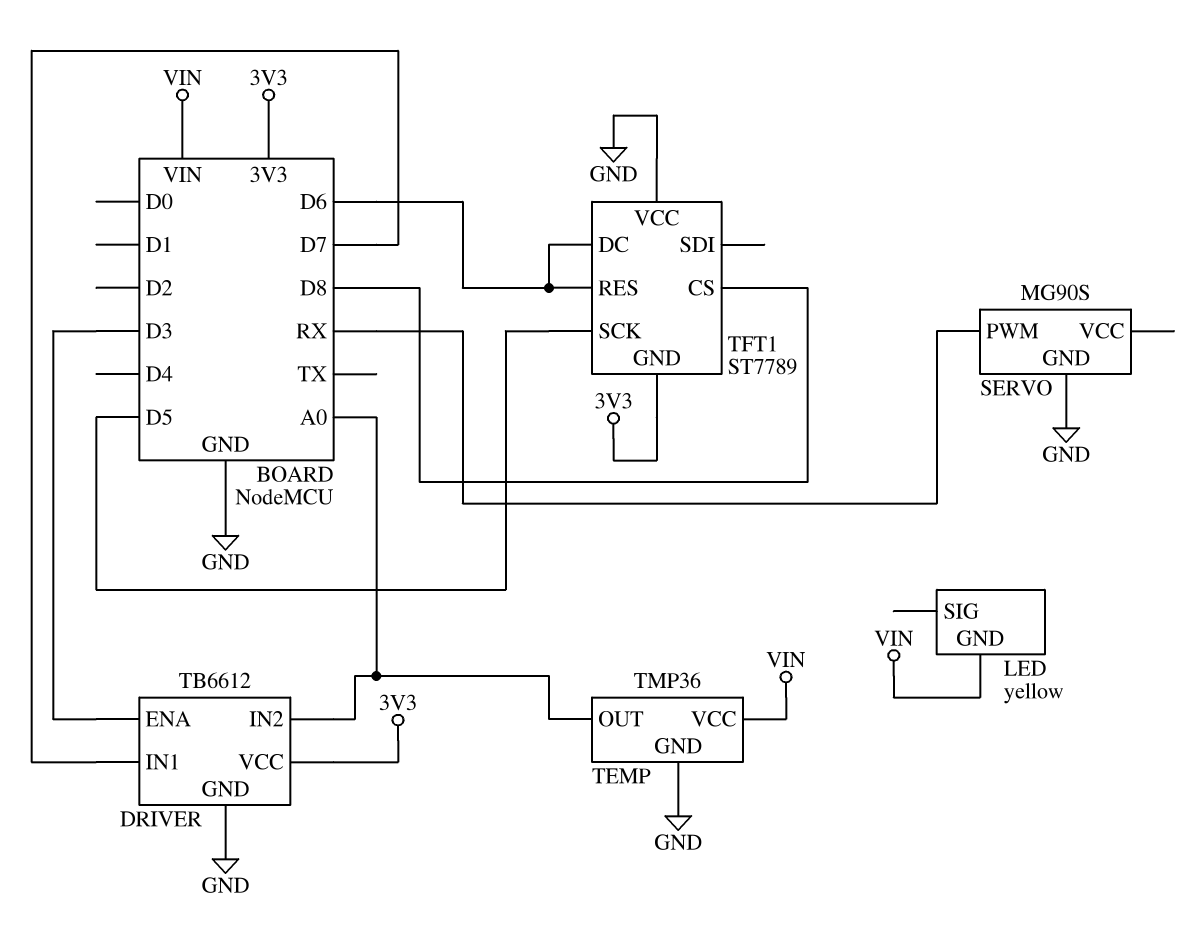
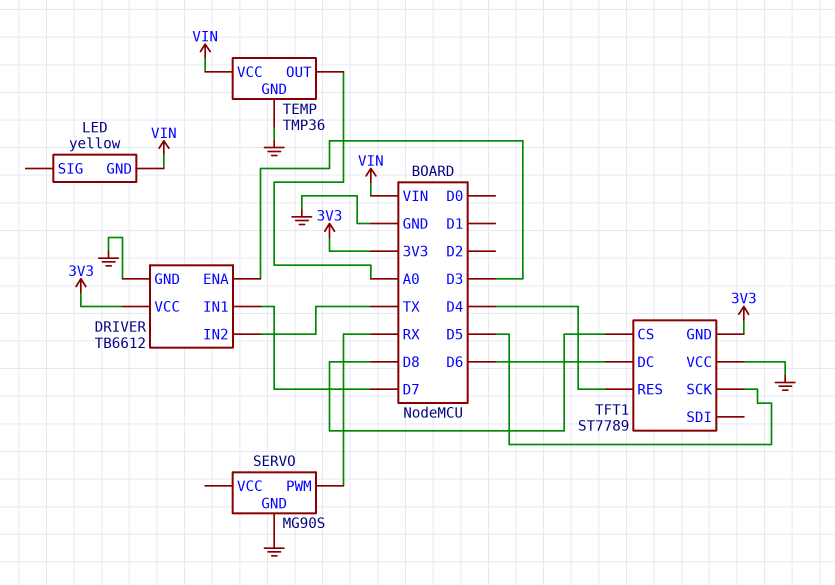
DRIVER pin IN2: A0 -> TX
TFT1 pin RES: D6 -> D4

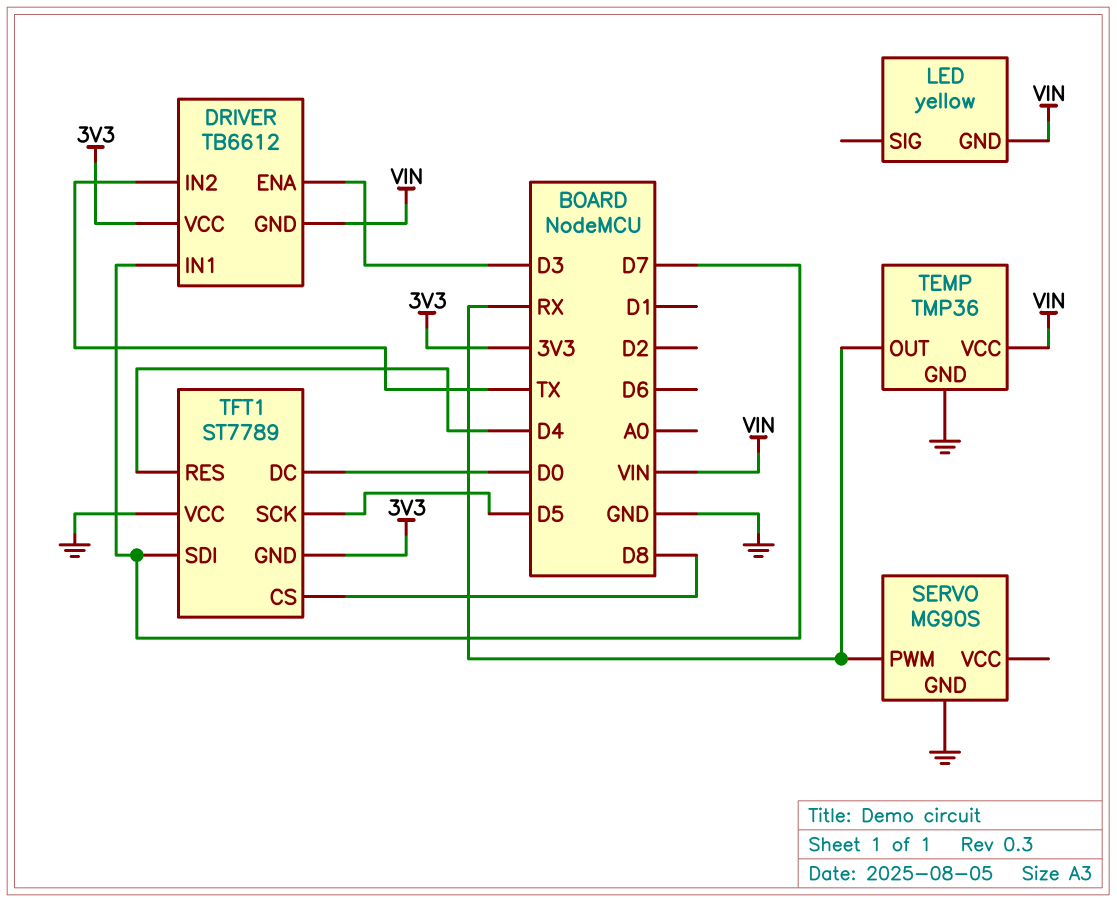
DRIVER pin GND: GND -> VIN
TEMP pin OUT: A0 -> RX
TFT1 pin DC: D6 -> D0
TFT1 pin SDI: none -> D7

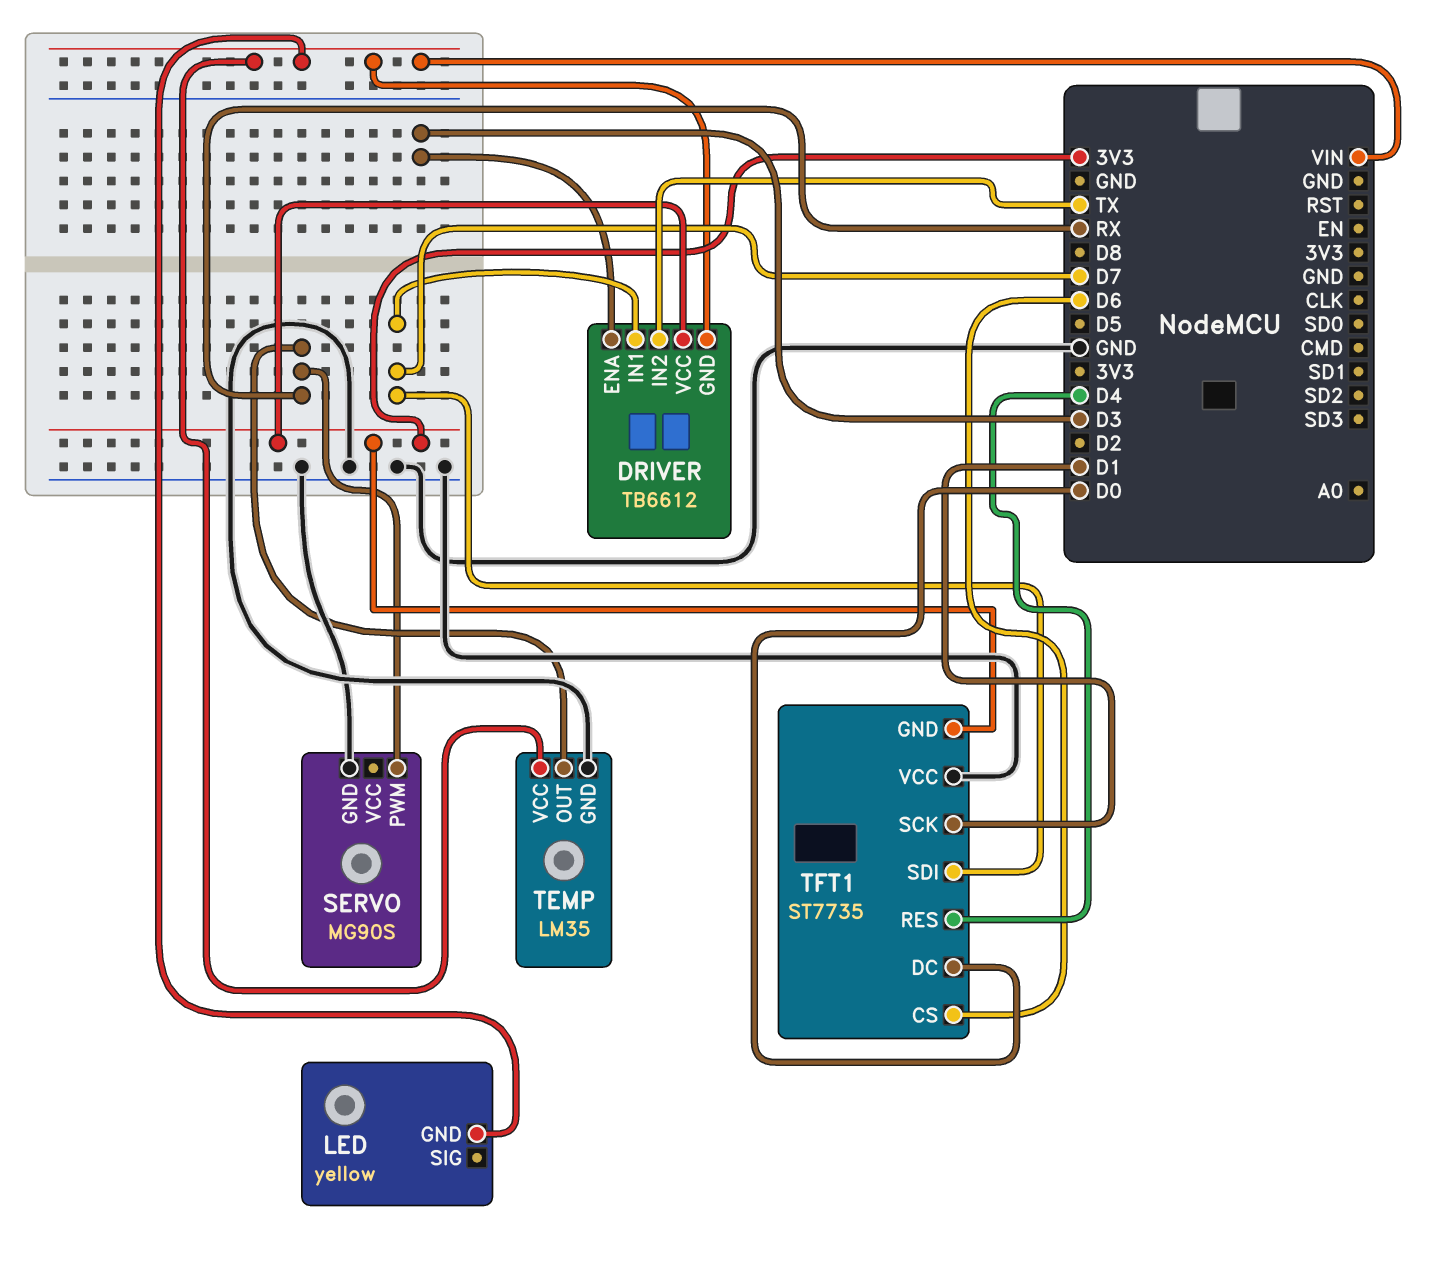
TEMP: TMP36 -> LM35
TFT1: ST7789 -> ST7735
TFT1 pin CS: D8 -> D6
TFT1 pin SCK: D5 -> D1

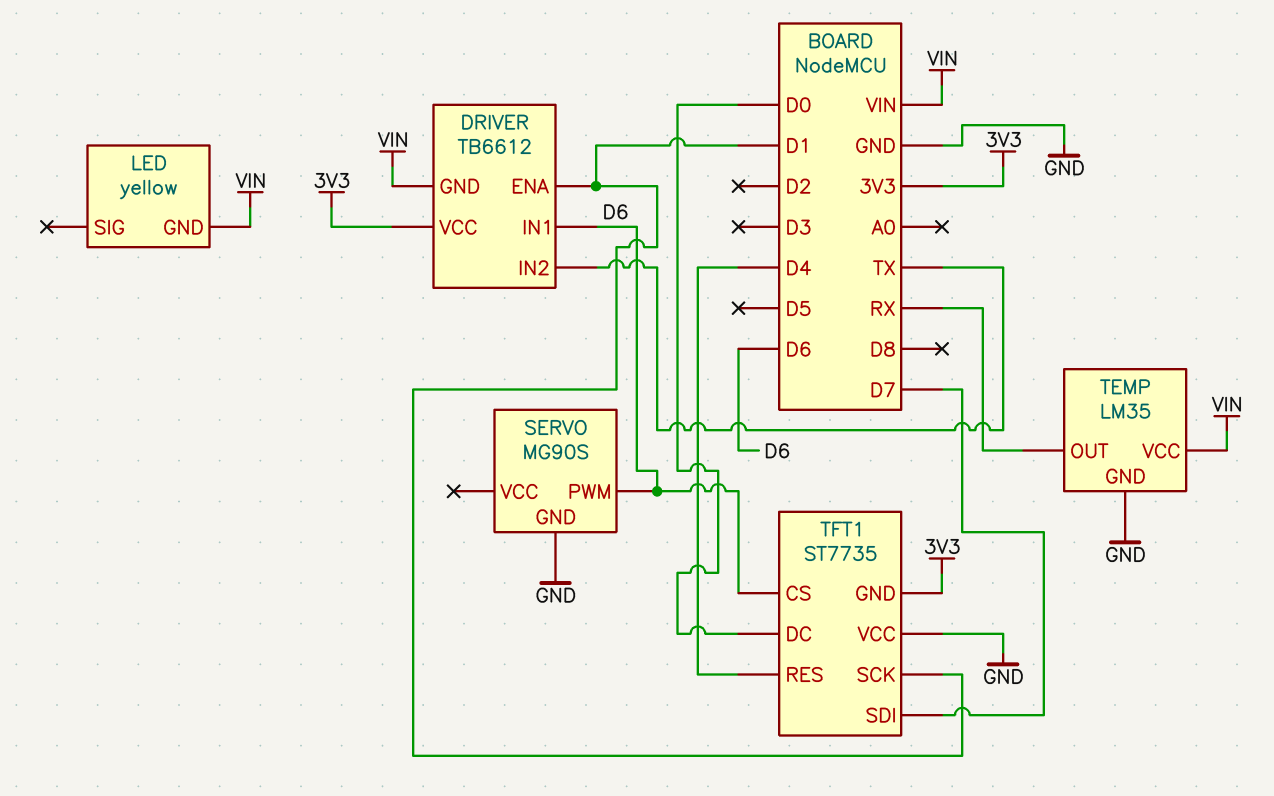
DRIVER pin ENA: D3 -> D1
DRIVER pin IN1: D7 -> D6
SERVO pin PWM: RX -> D6

